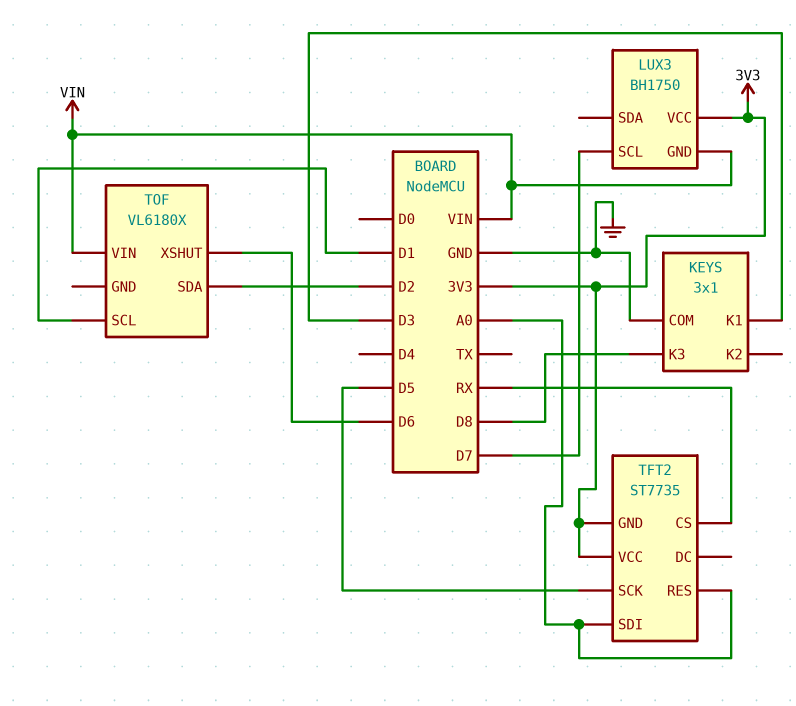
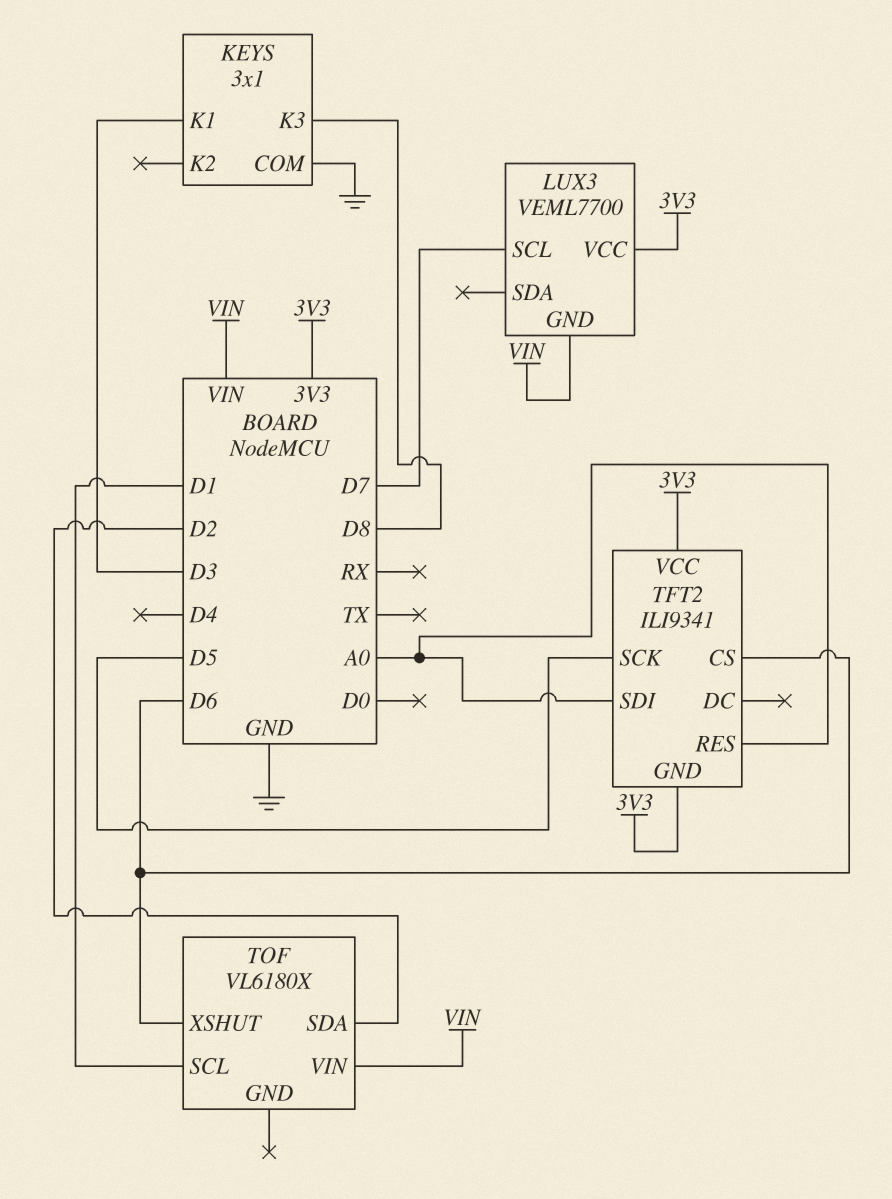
LUX3: BH1750 -> VEML7700
TFT2: ST7735 -> ILI9341
TFT2 pin CS: RX -> D6

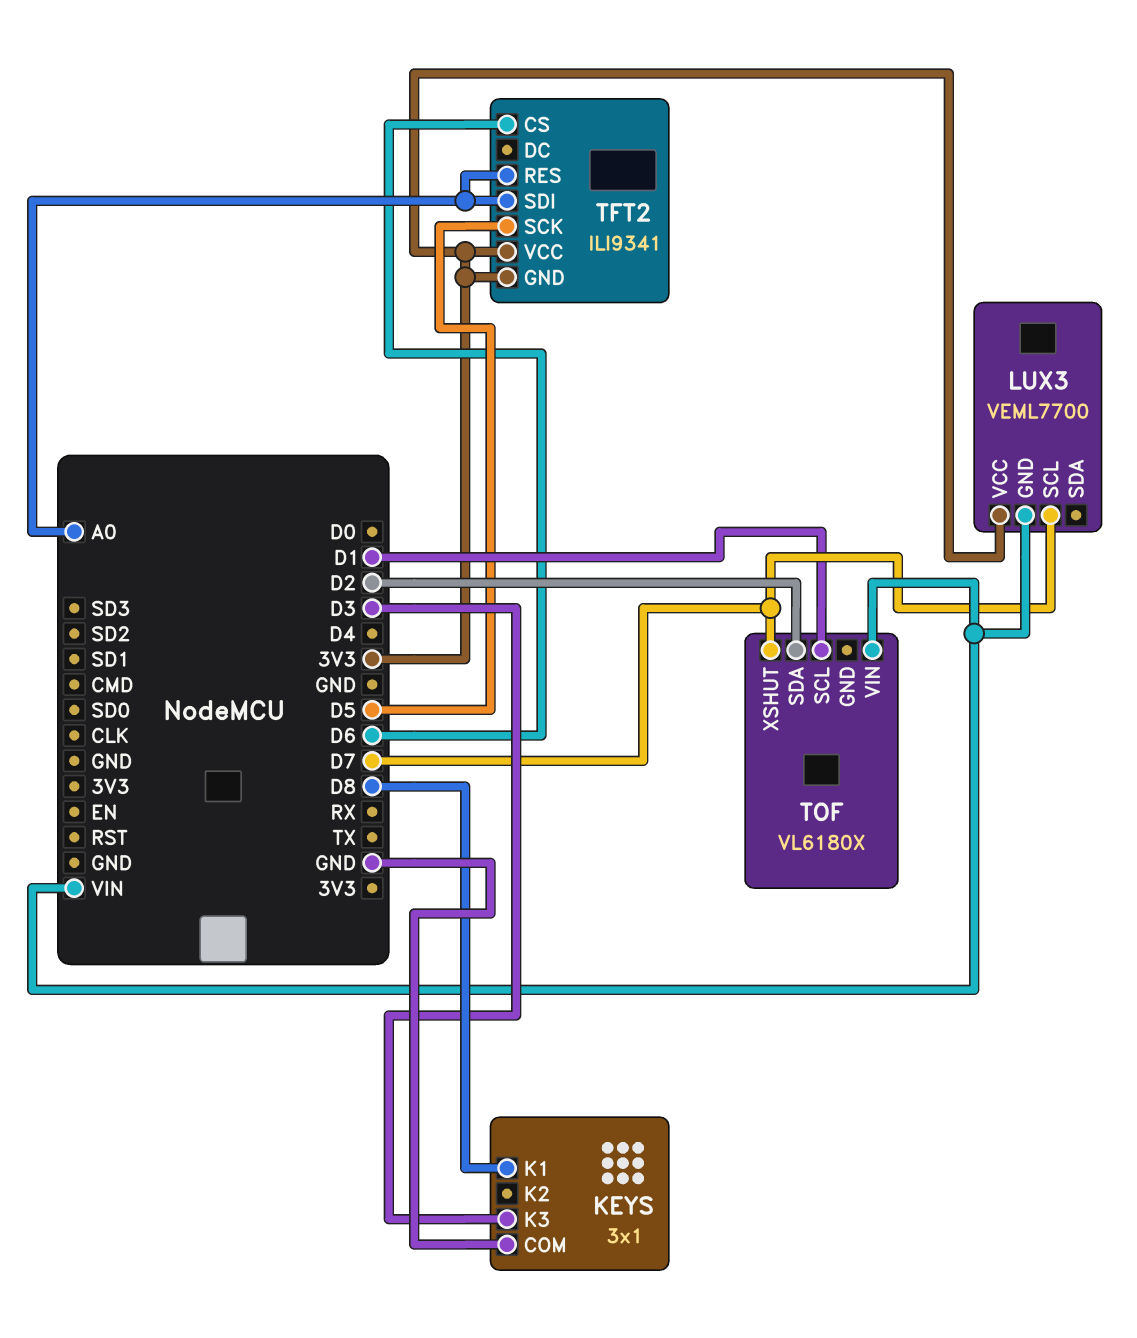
KEYS pin K1: D3 -> D8
KEYS pin K3: D8 -> D3
TOF pin XSHUT: D6 -> D7

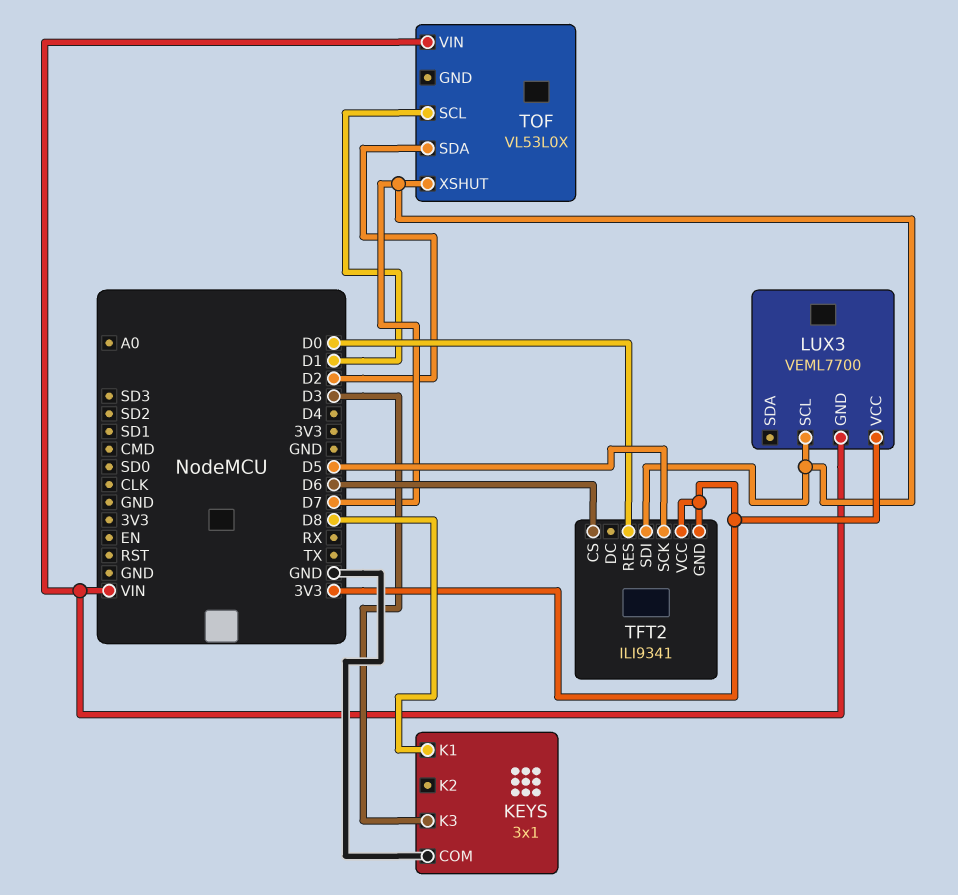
TFT2 pin RES: A0 -> D0
TFT2 pin SDI: A0 -> D7
TOF: VL6180X -> VL53L0X

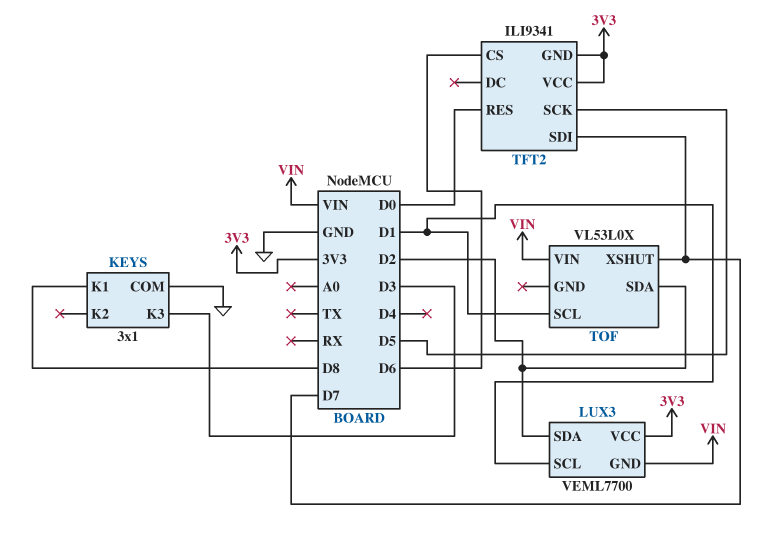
LUX3 pin SCL: D7 -> D1
LUX3 pin SDA: none -> D2

